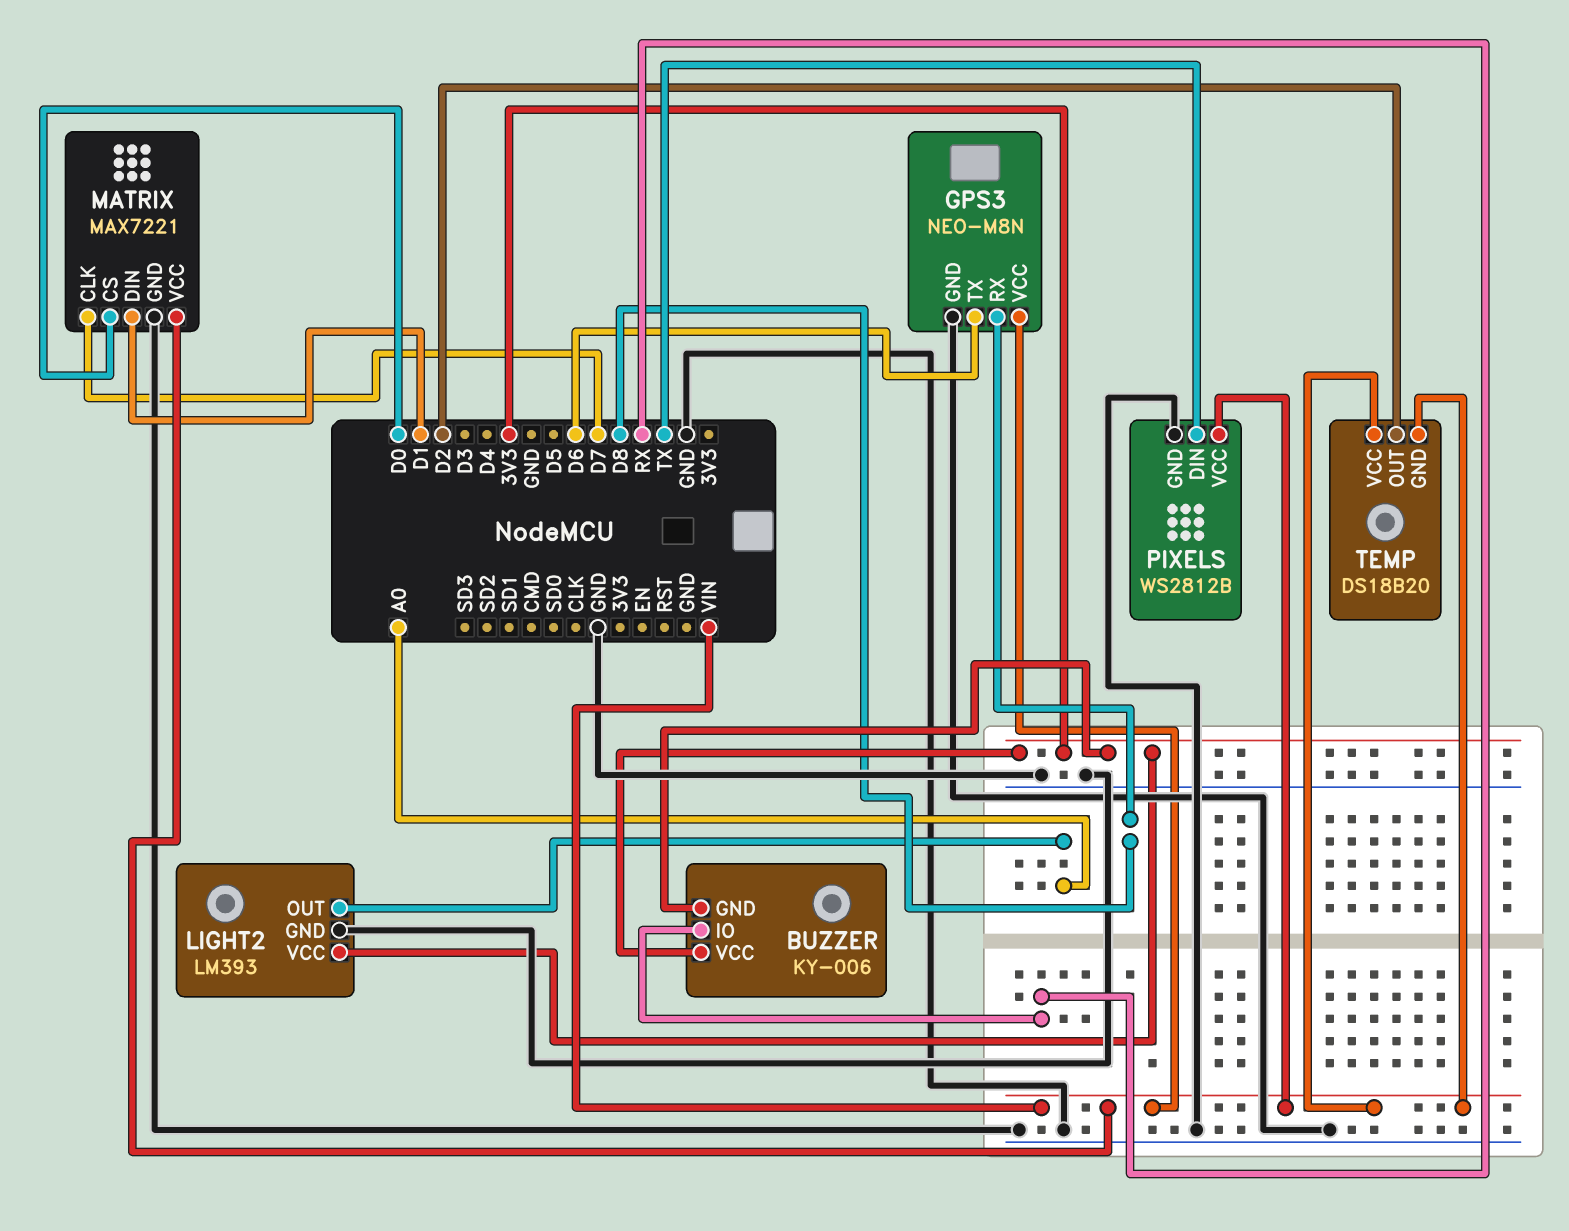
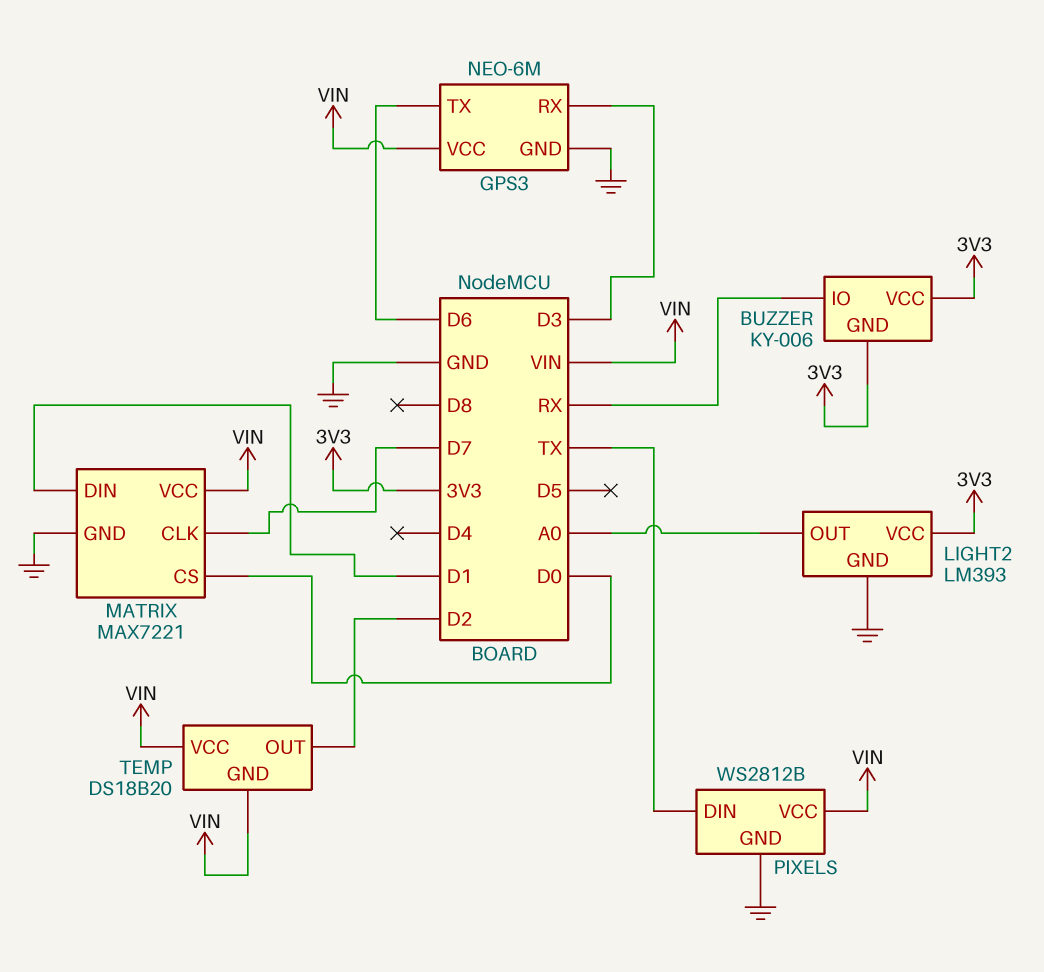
GPS3: NEO-M8N -> NEO-6M
GPS3 pin RX: D8 -> D3

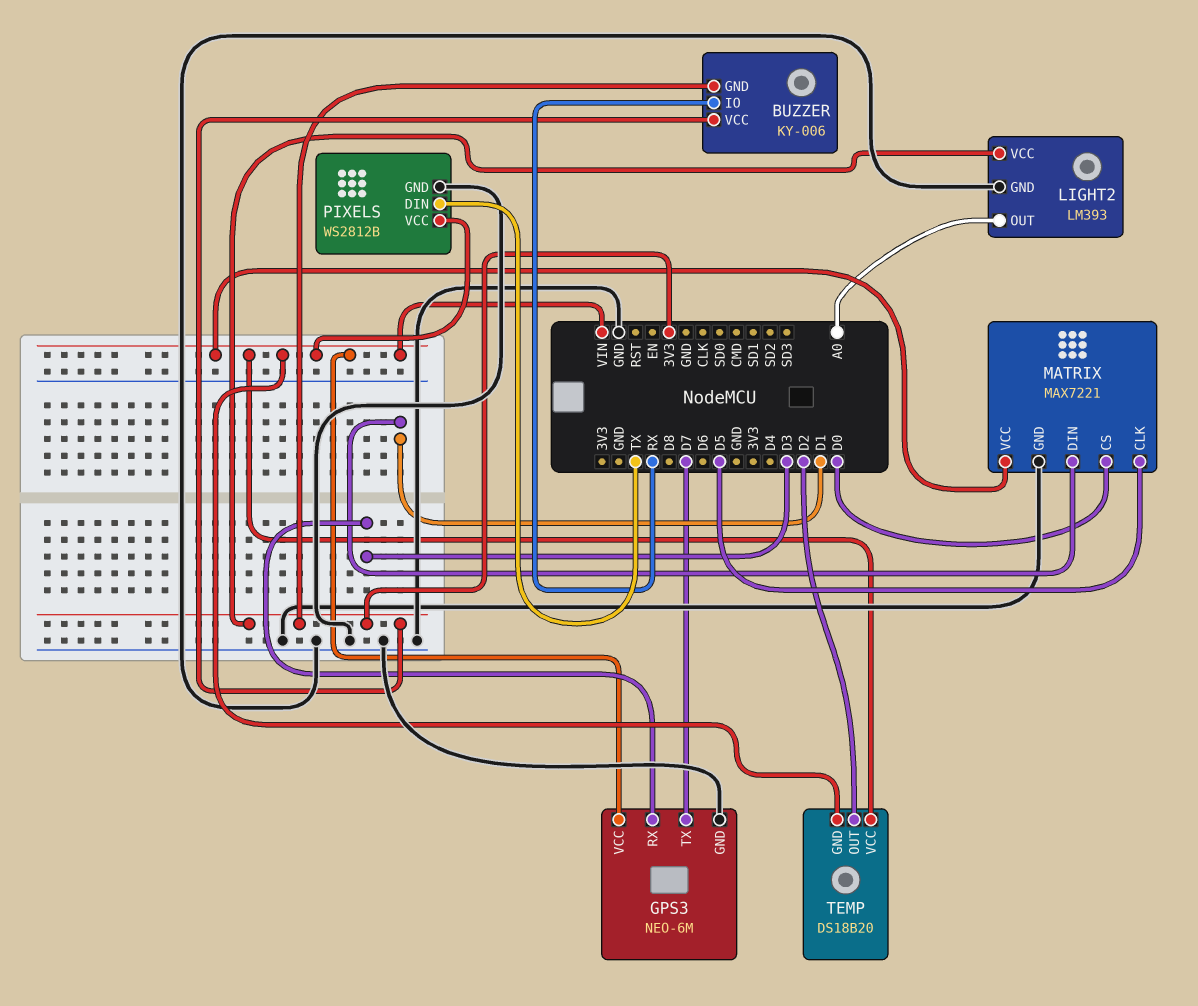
GPS3 pin TX: D6 -> D7
MATRIX pin CLK: D7 -> D5

